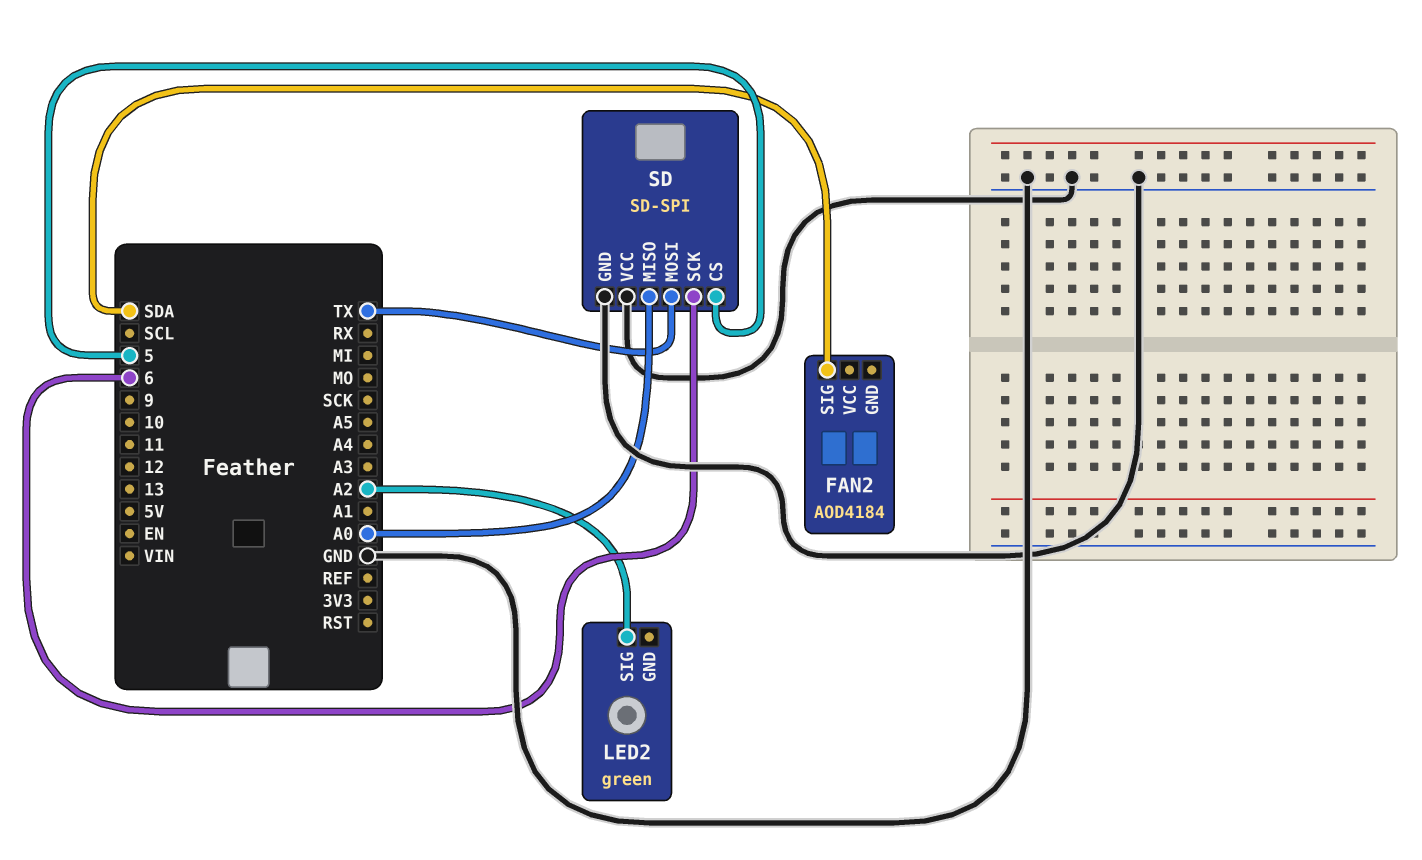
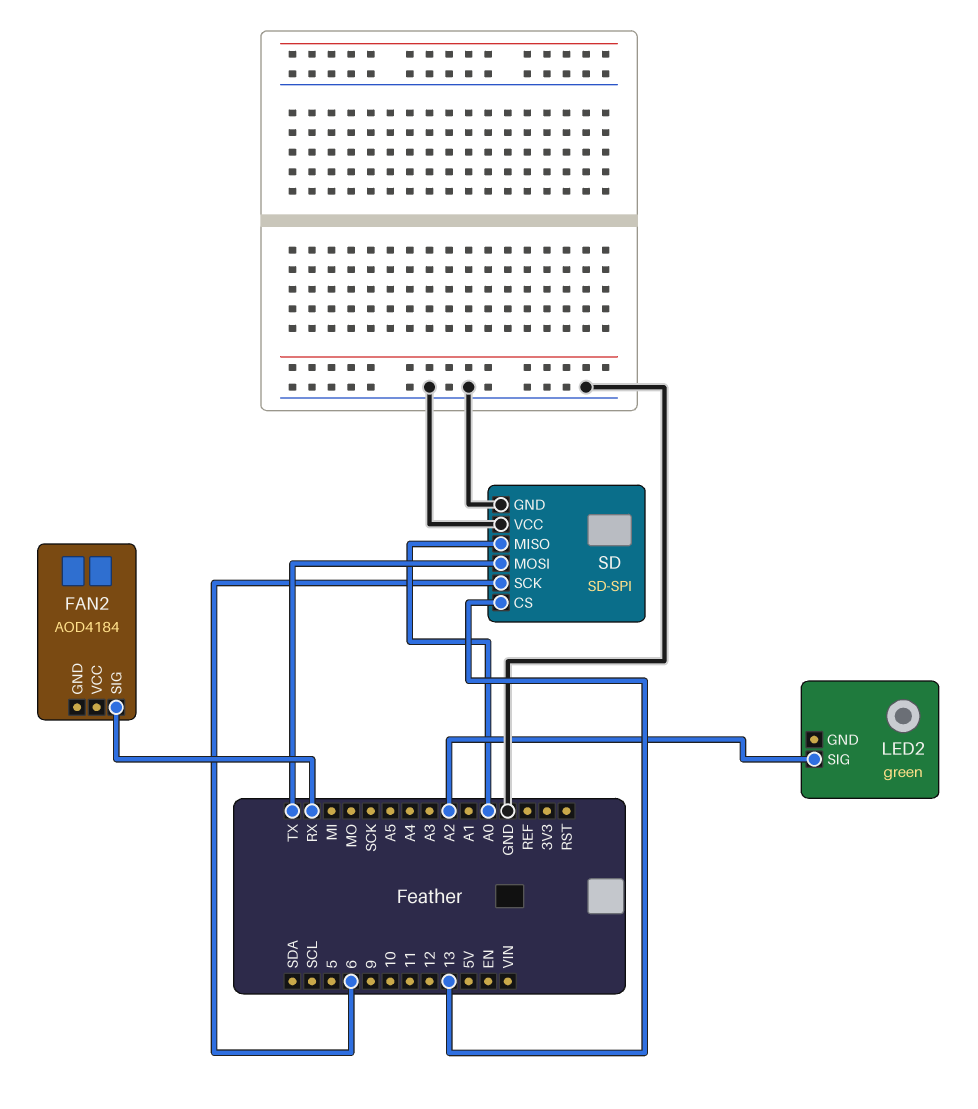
FAN2 pin SIG: SDA -> RX
SD pin CS: 5 -> 13

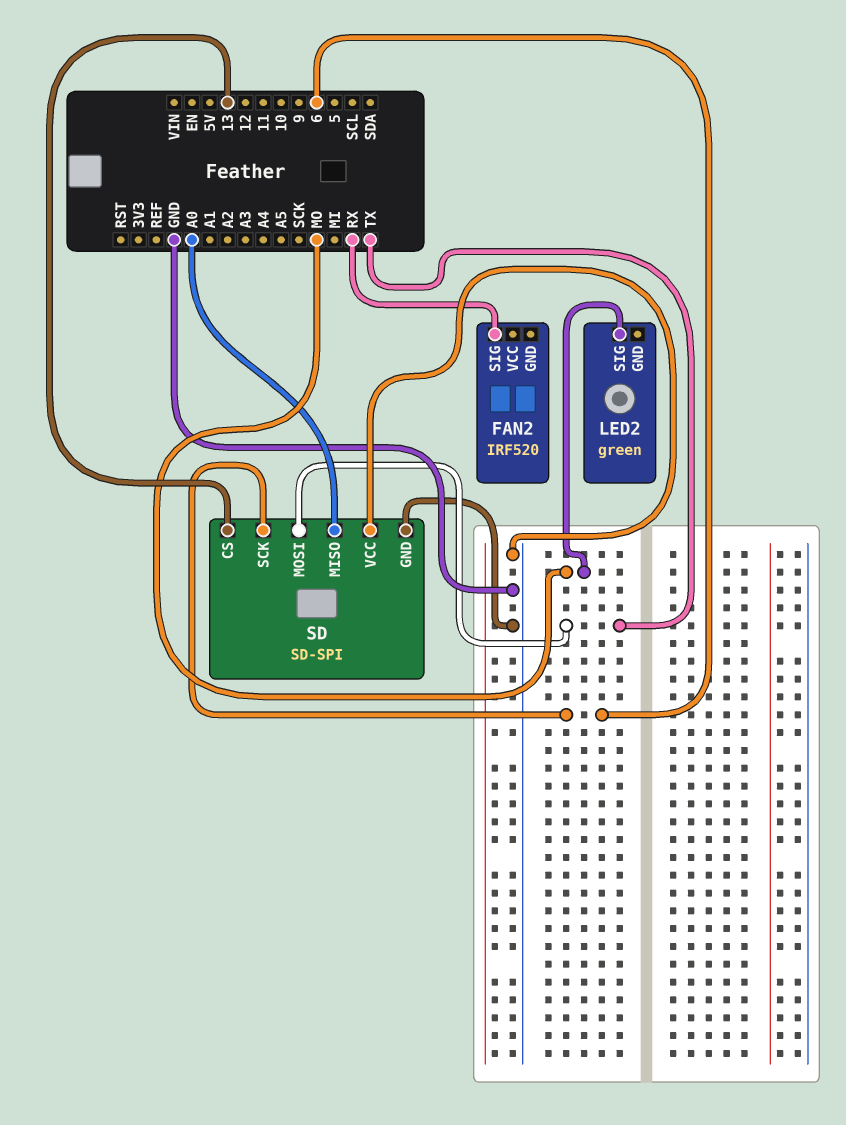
FAN2: AOD4184 -> IRF520
LED2 pin SIG: A2 -> MO

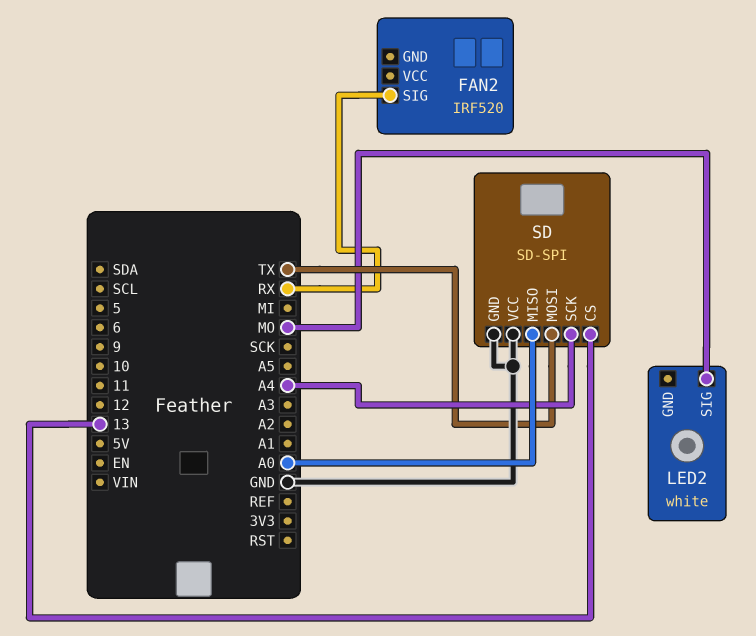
LED2: green -> white
SD pin SCK: 6 -> A4

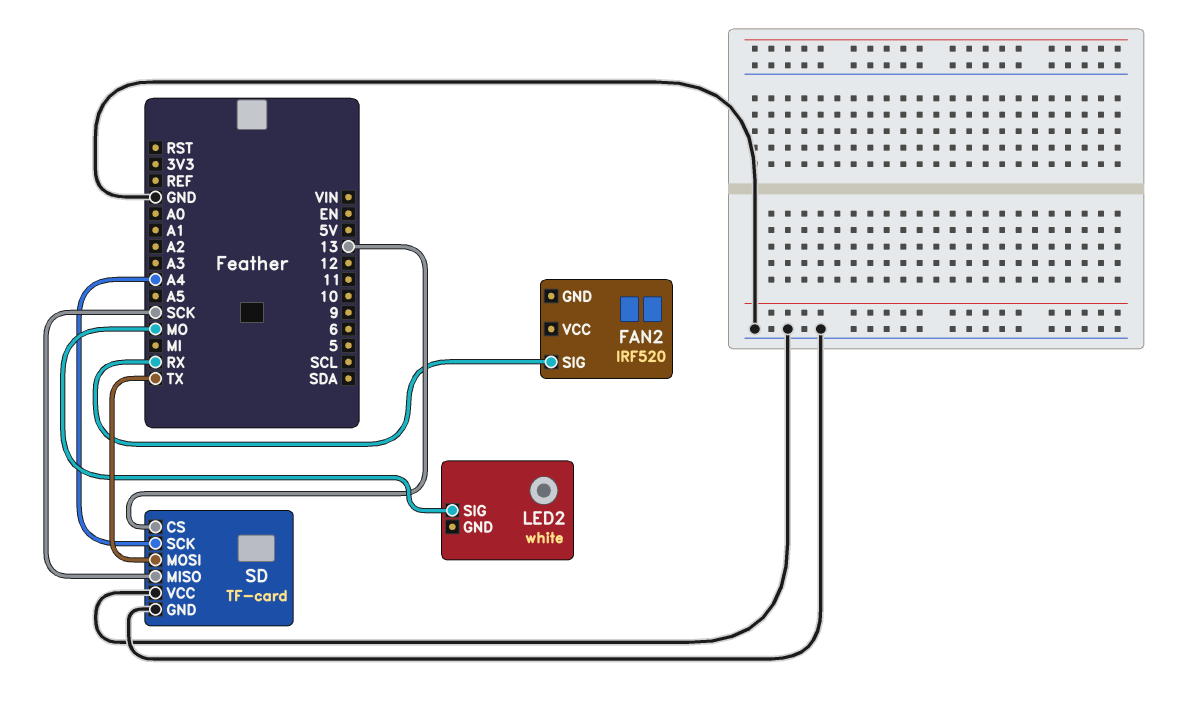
SD: SD-SPI -> TF-card
SD pin MISO: A0 -> SCK

